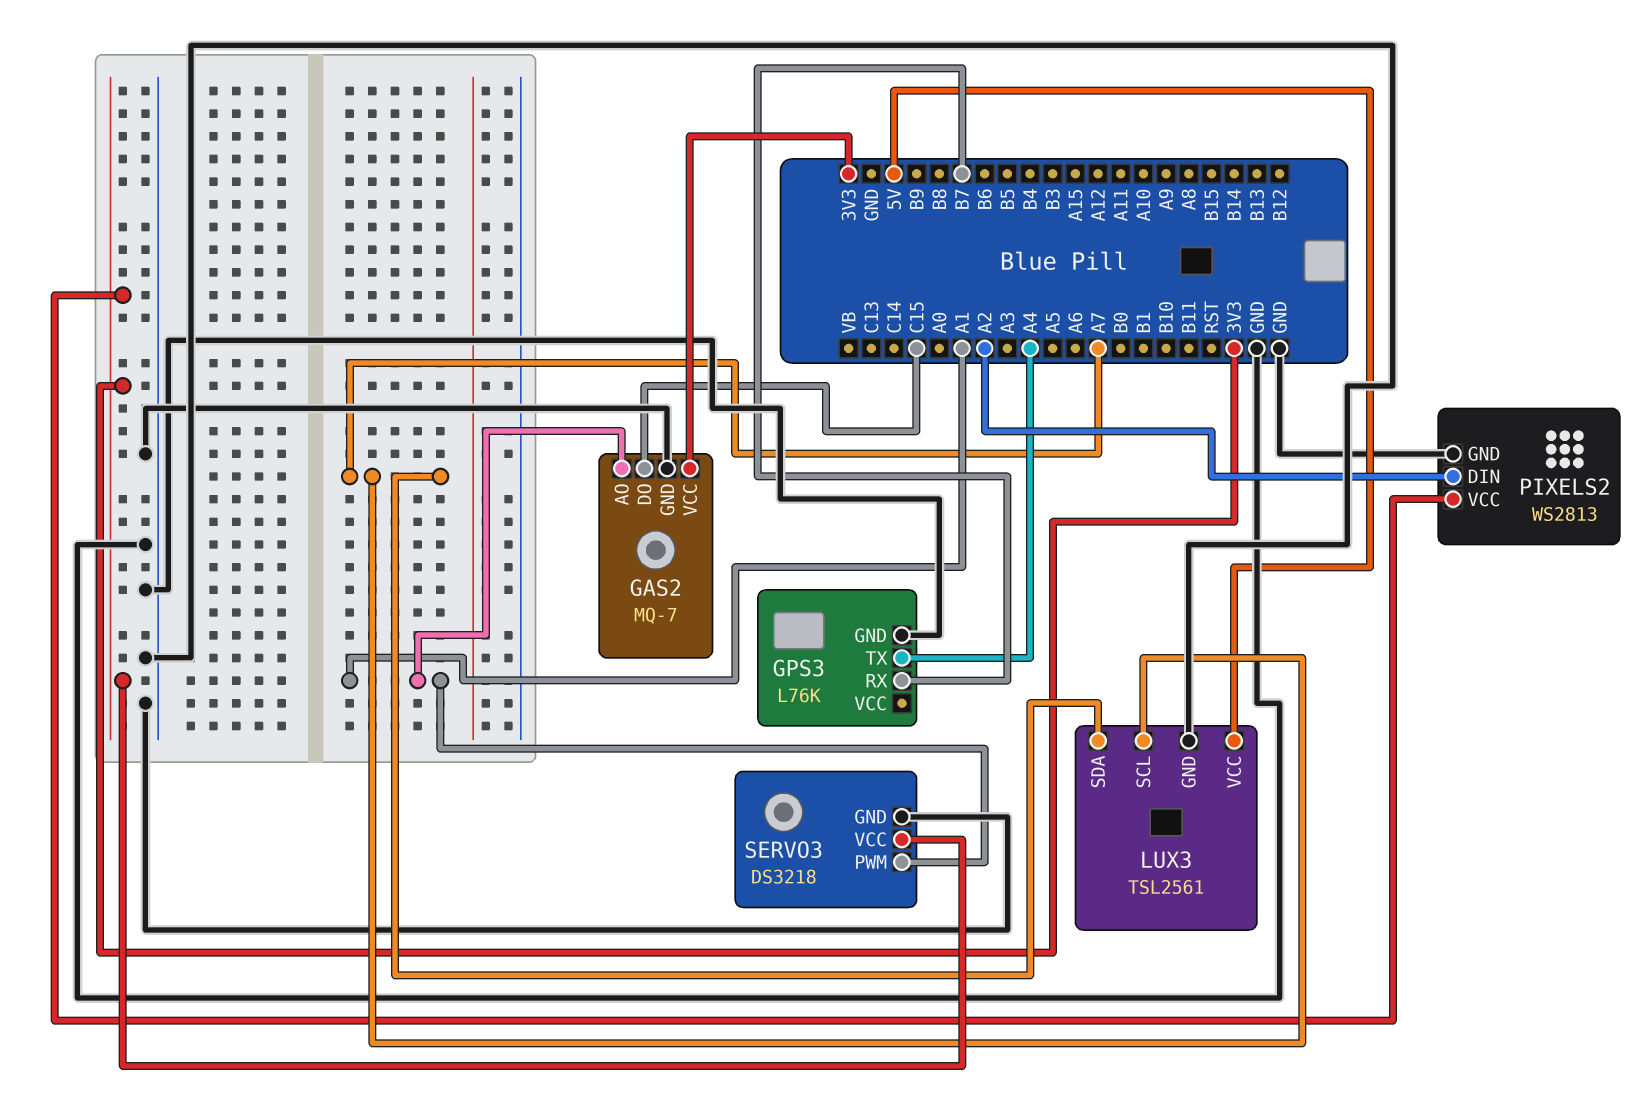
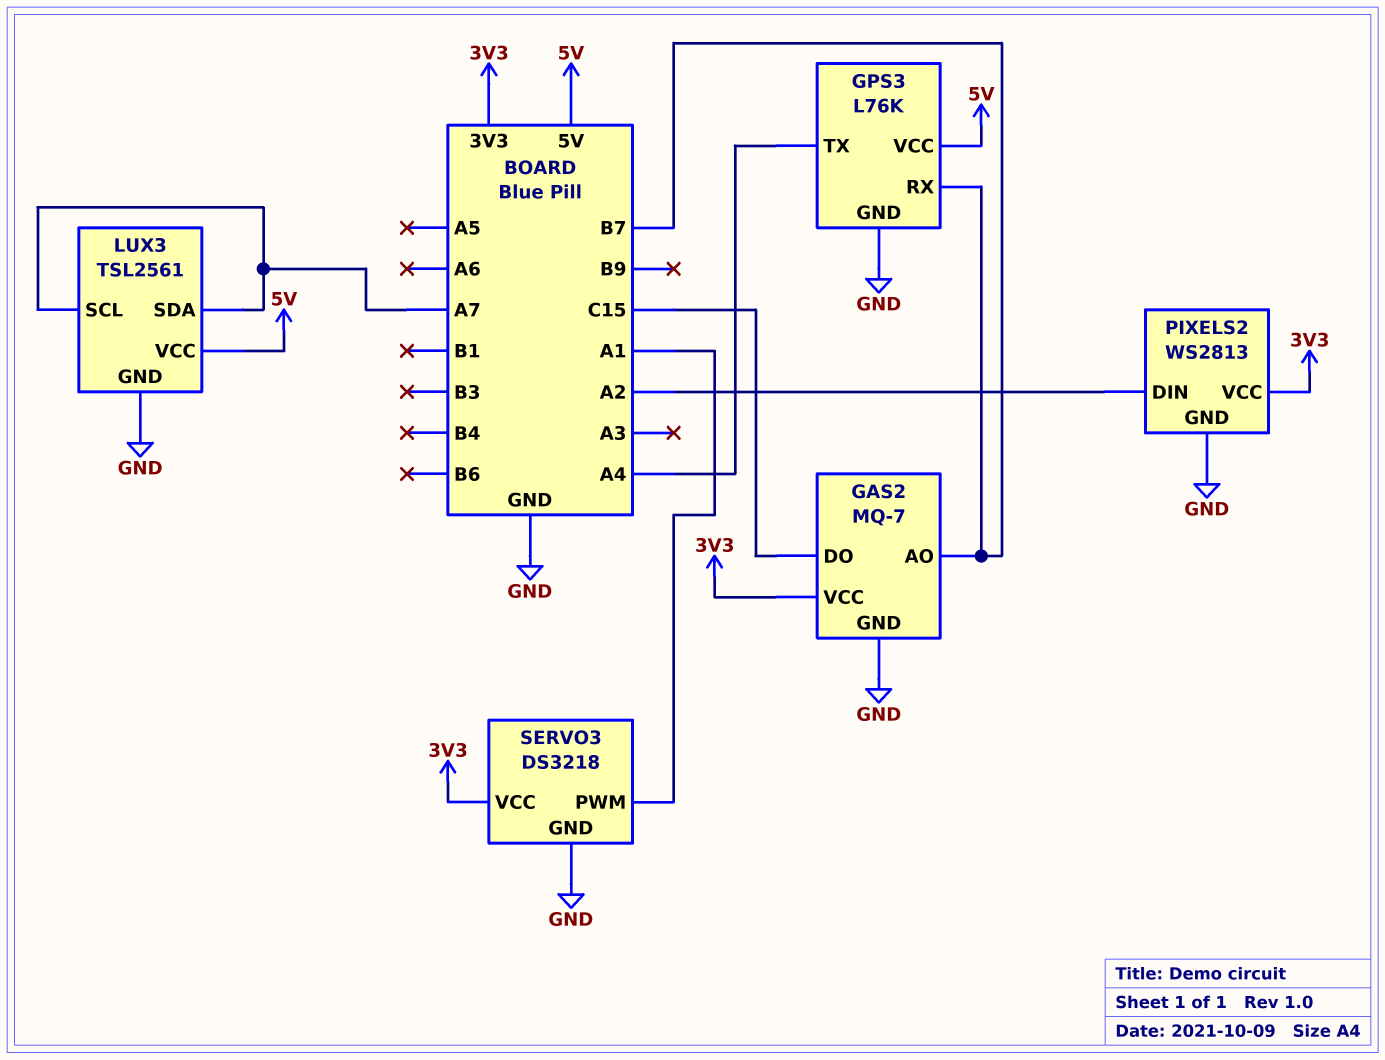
GAS2 pin AO: A1 -> B7
GPS3 pin VCC: none -> 5V

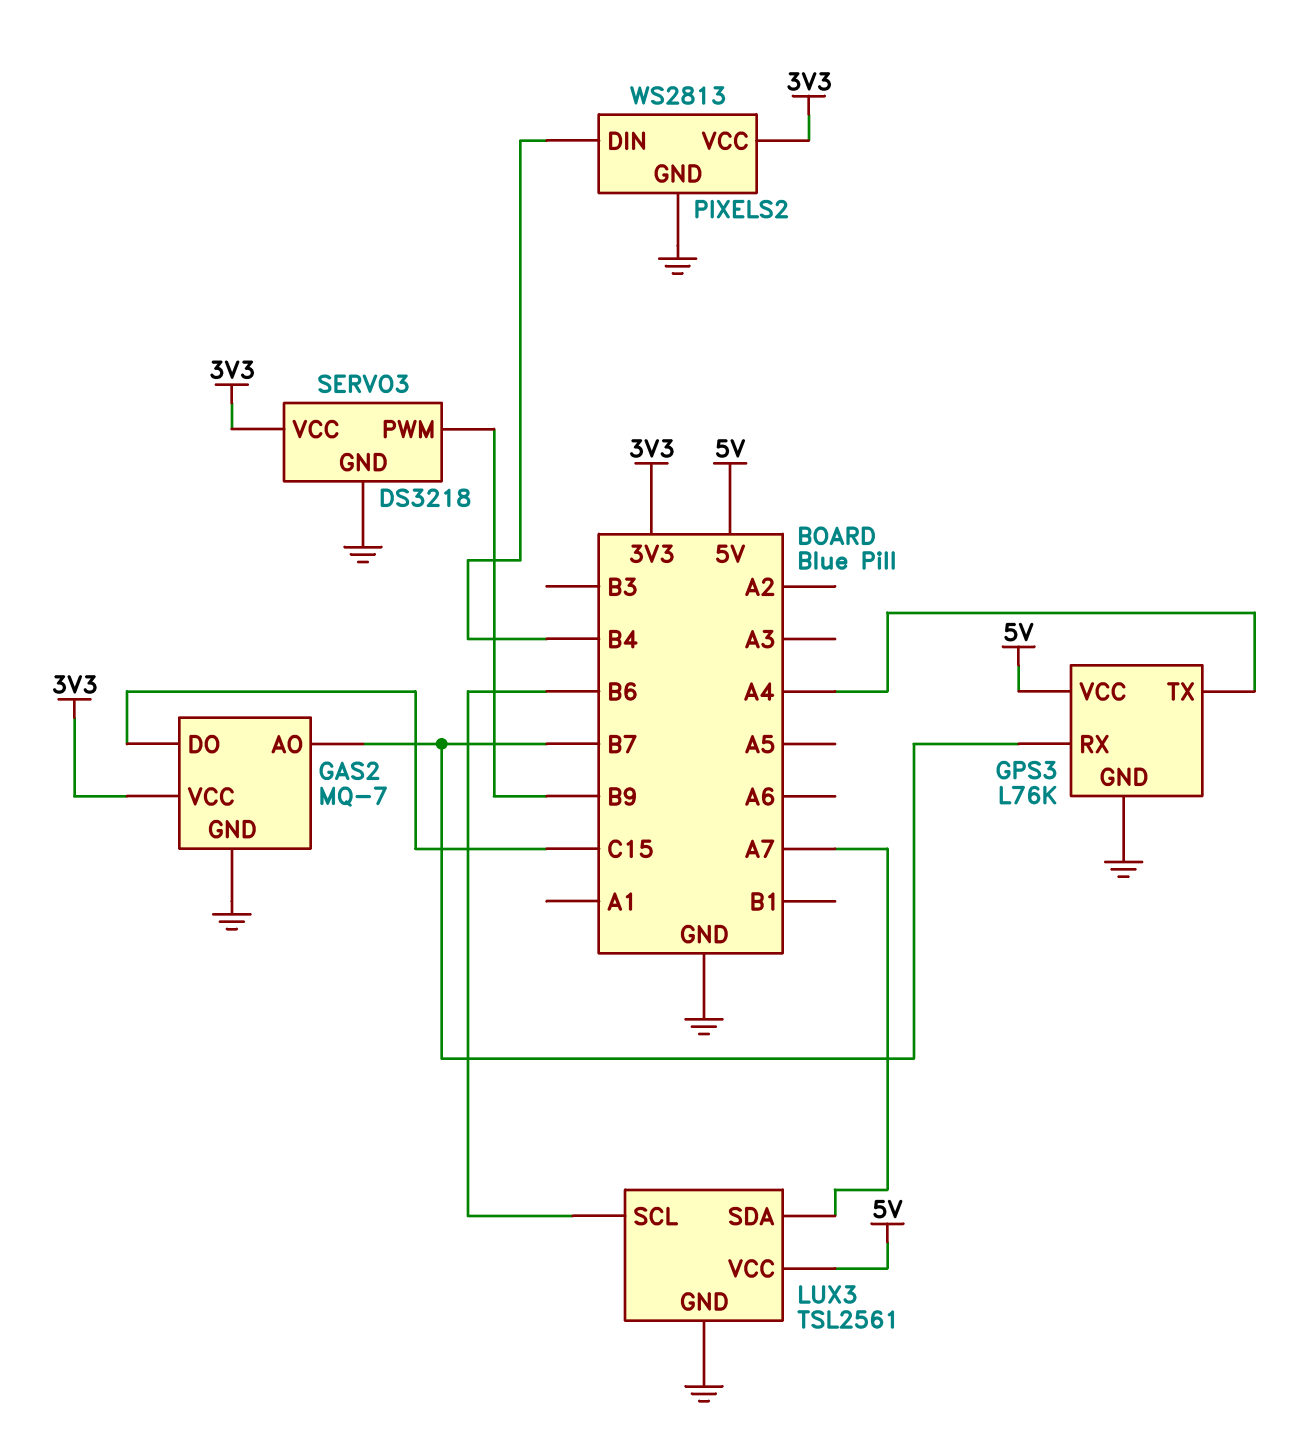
LUX3 pin SCL: A7 -> B6
PIXELS2 pin DIN: A2 -> B4
SERVO3 pin PWM: A1 -> B9

